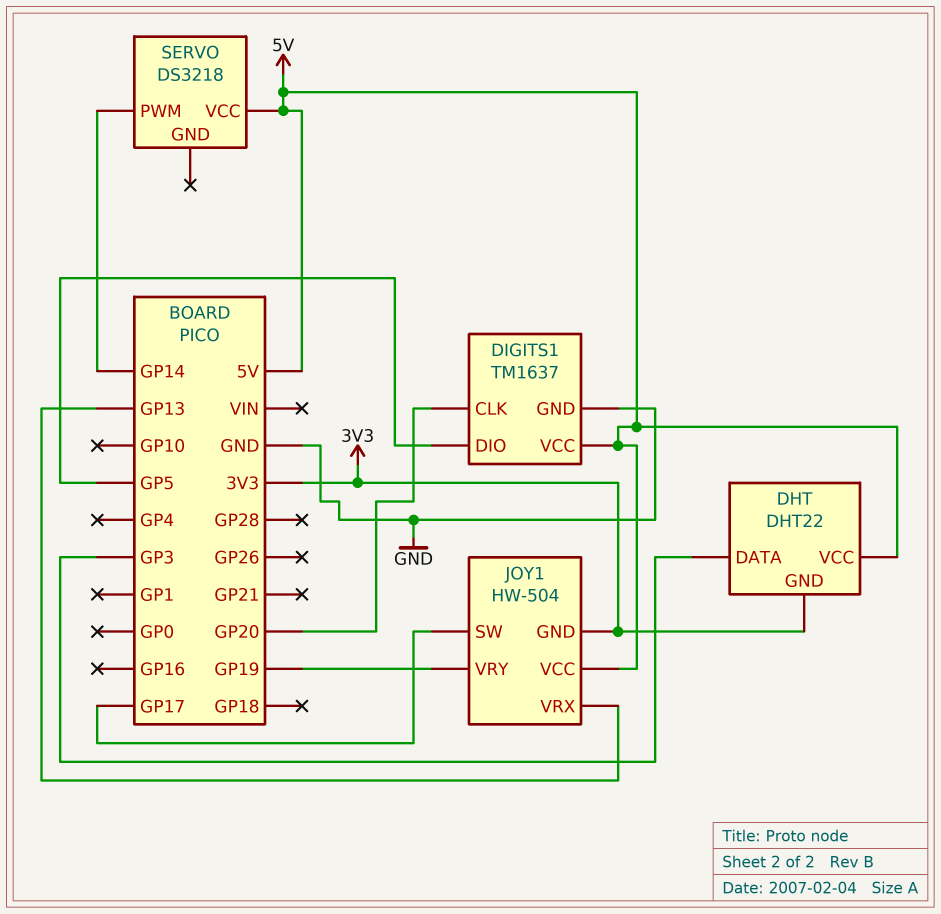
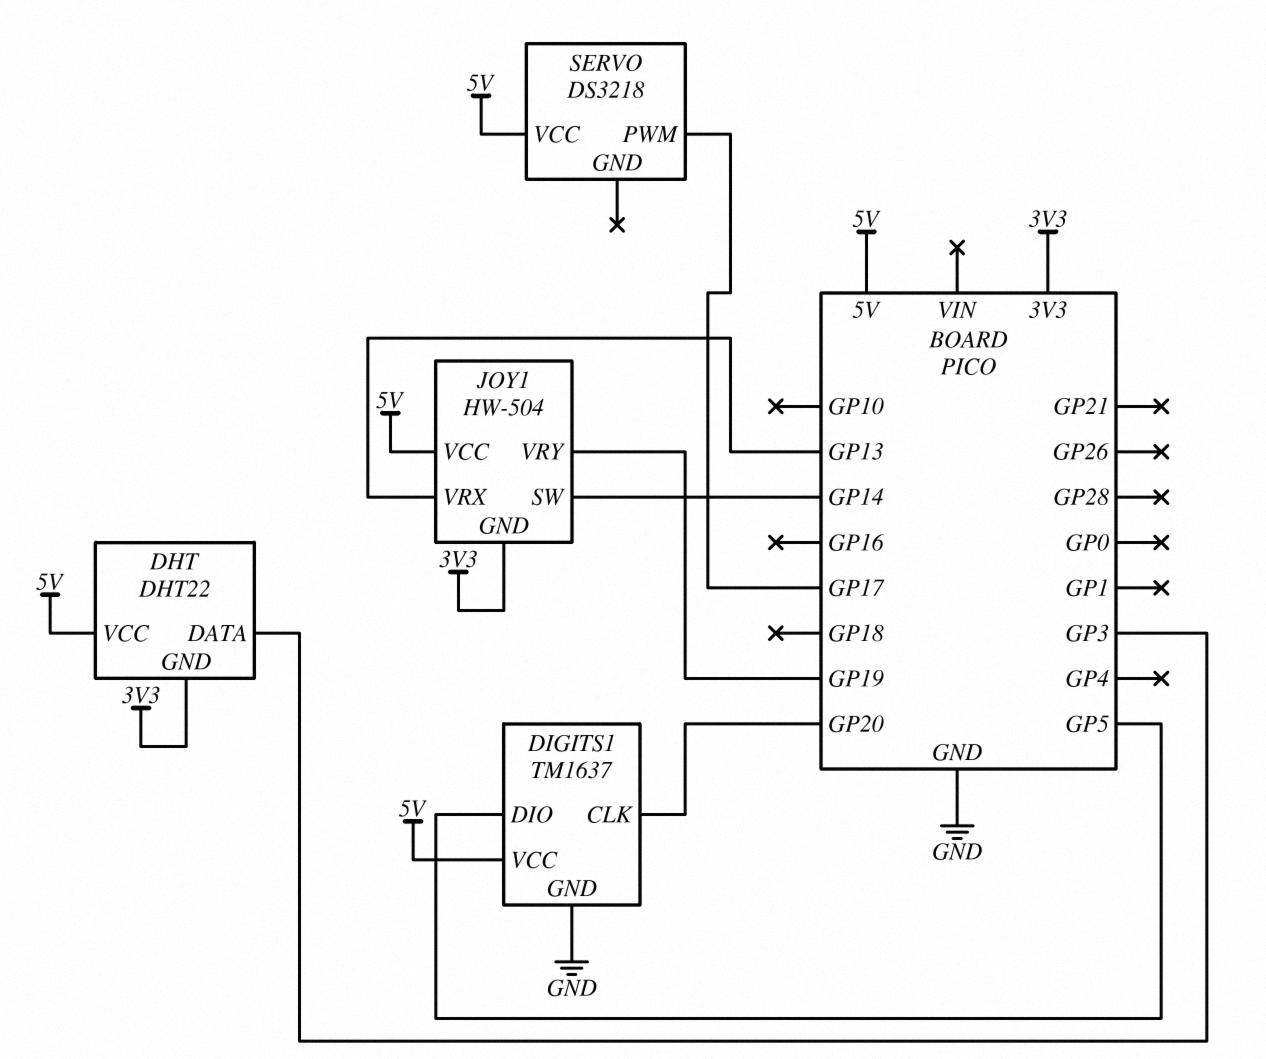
JOY1 pin SW: GP17 -> GP14
SERVO pin PWM: GP14 -> GP17

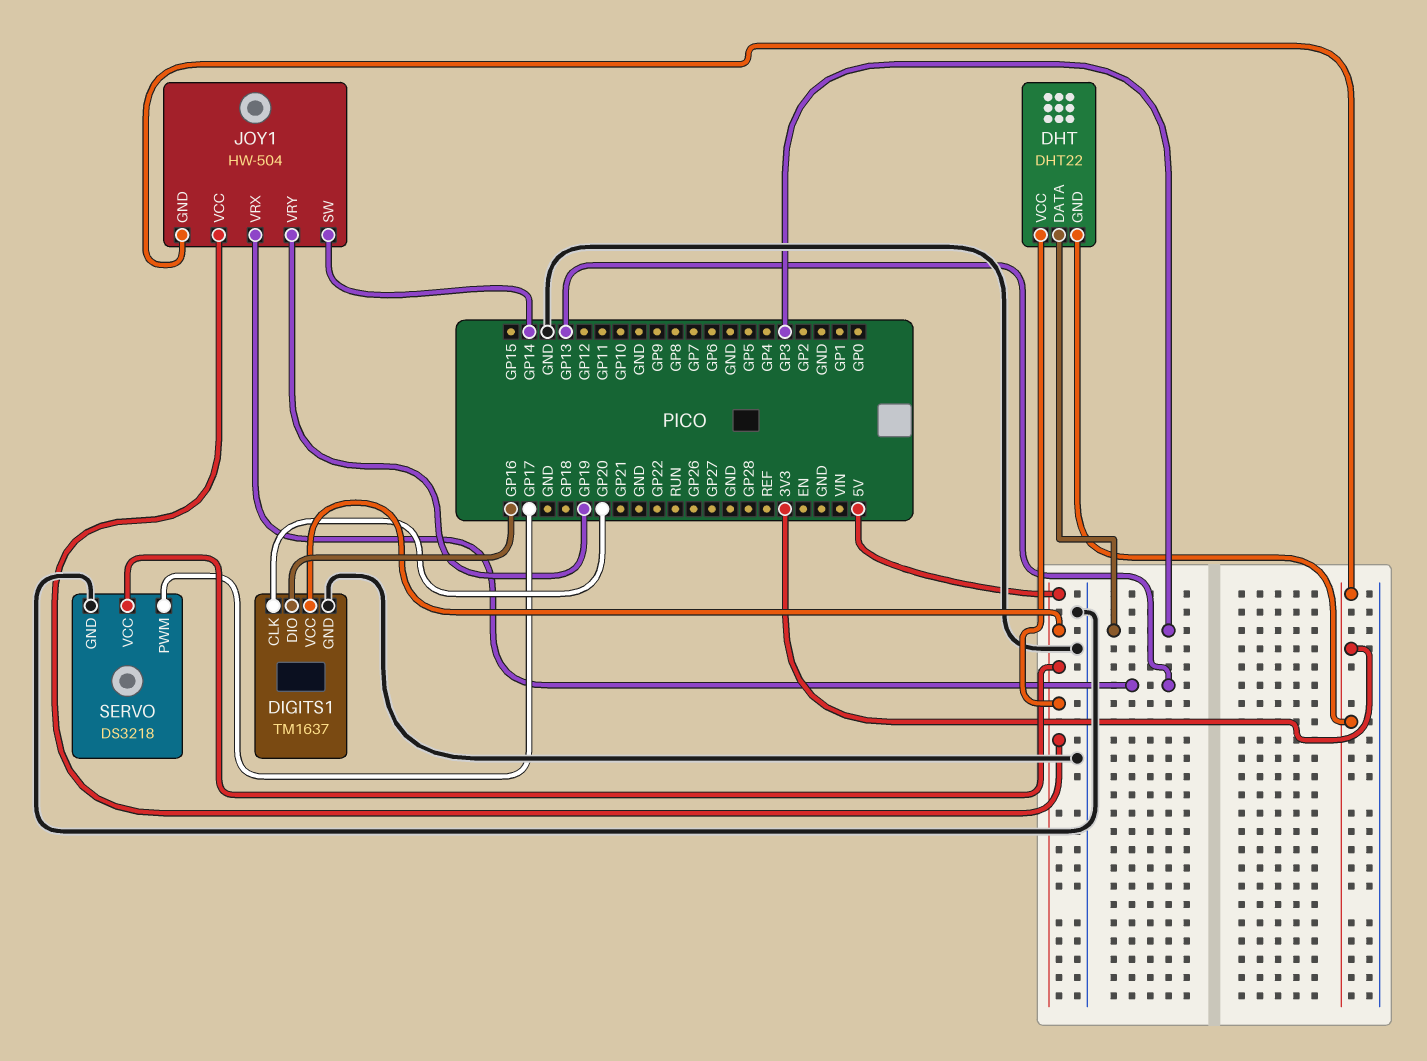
DIGITS1 pin DIO: GP5 -> GP16
SERVO pin GND: none -> GND

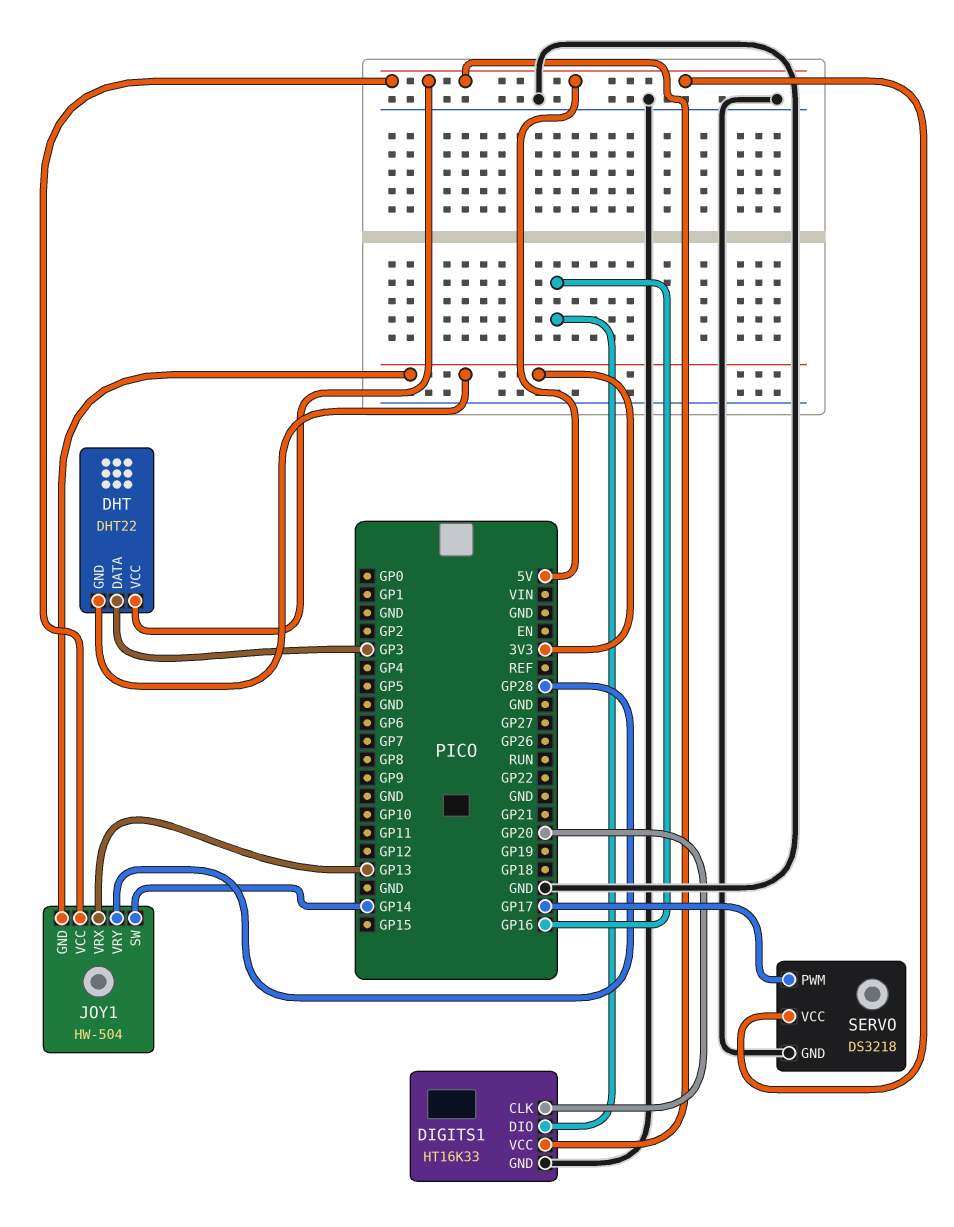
DIGITS1: TM1637 -> HT16K33
JOY1 pin VRY: GP19 -> GP28

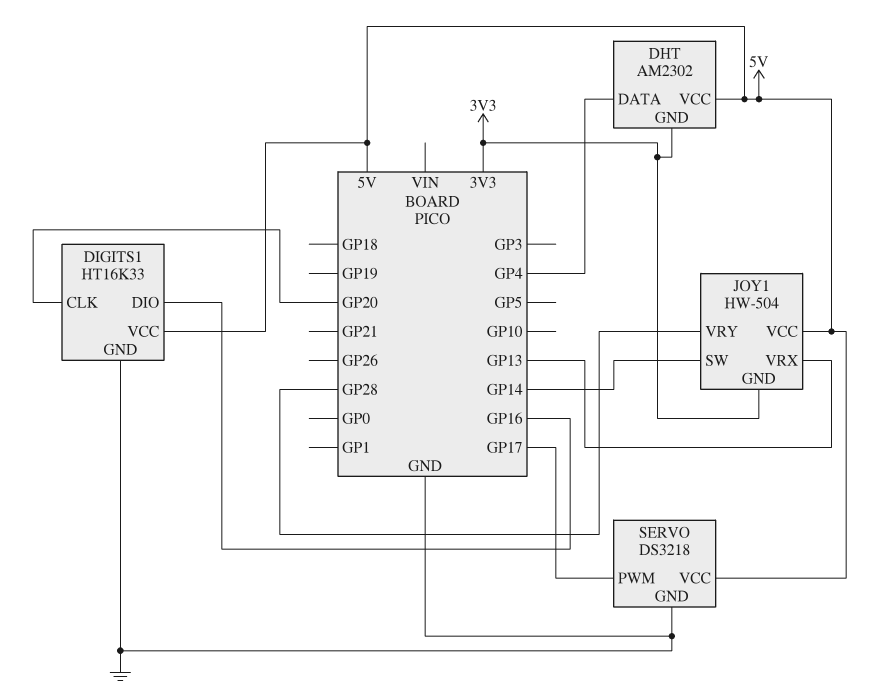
DHT: DHT22 -> AM2302
DHT pin DATA: GP3 -> GP4

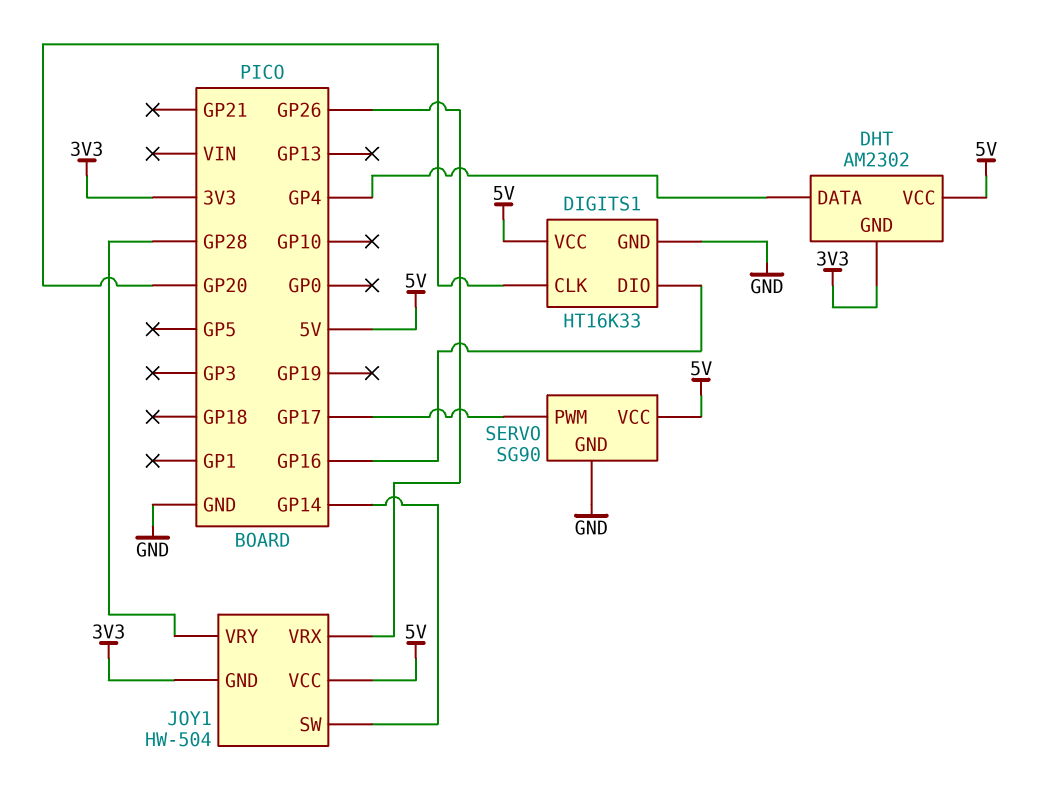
JOY1 pin VRX: GP13 -> GP26
SERVO: DS3218 -> SG90

